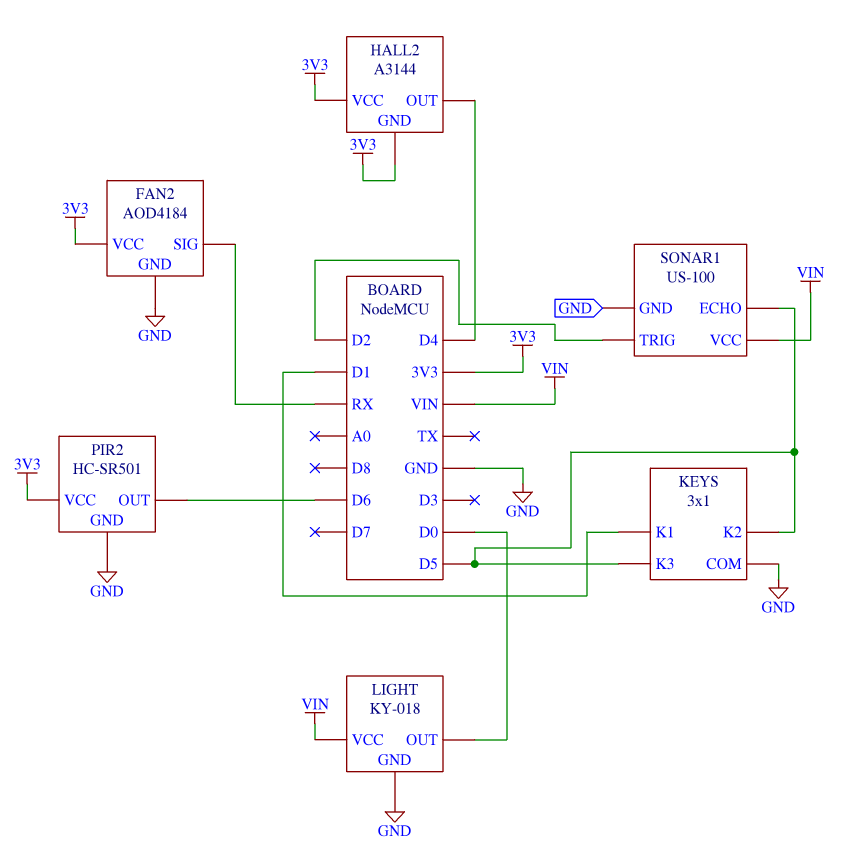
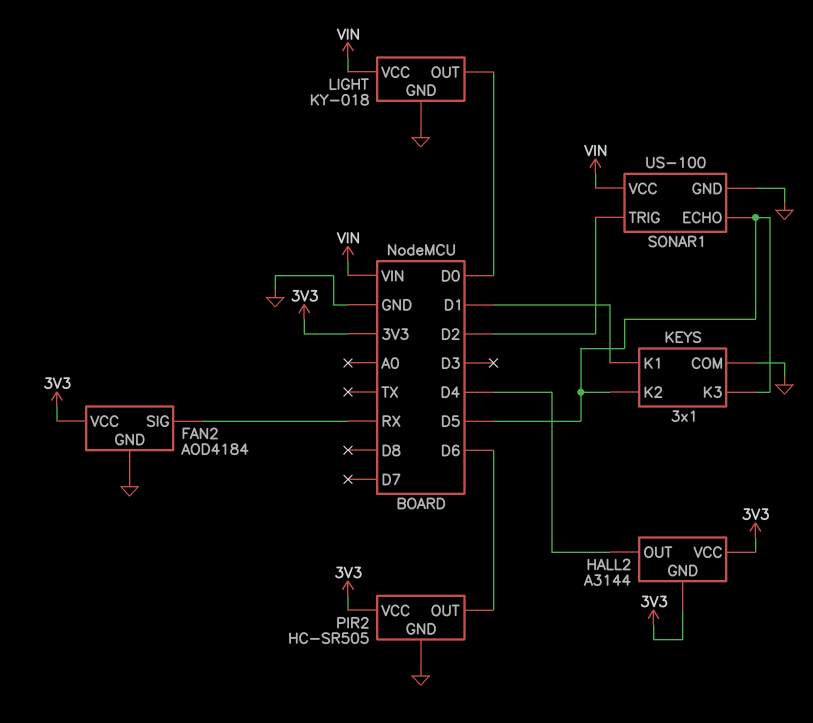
PIR2: HC-SR501 -> HC-SR505

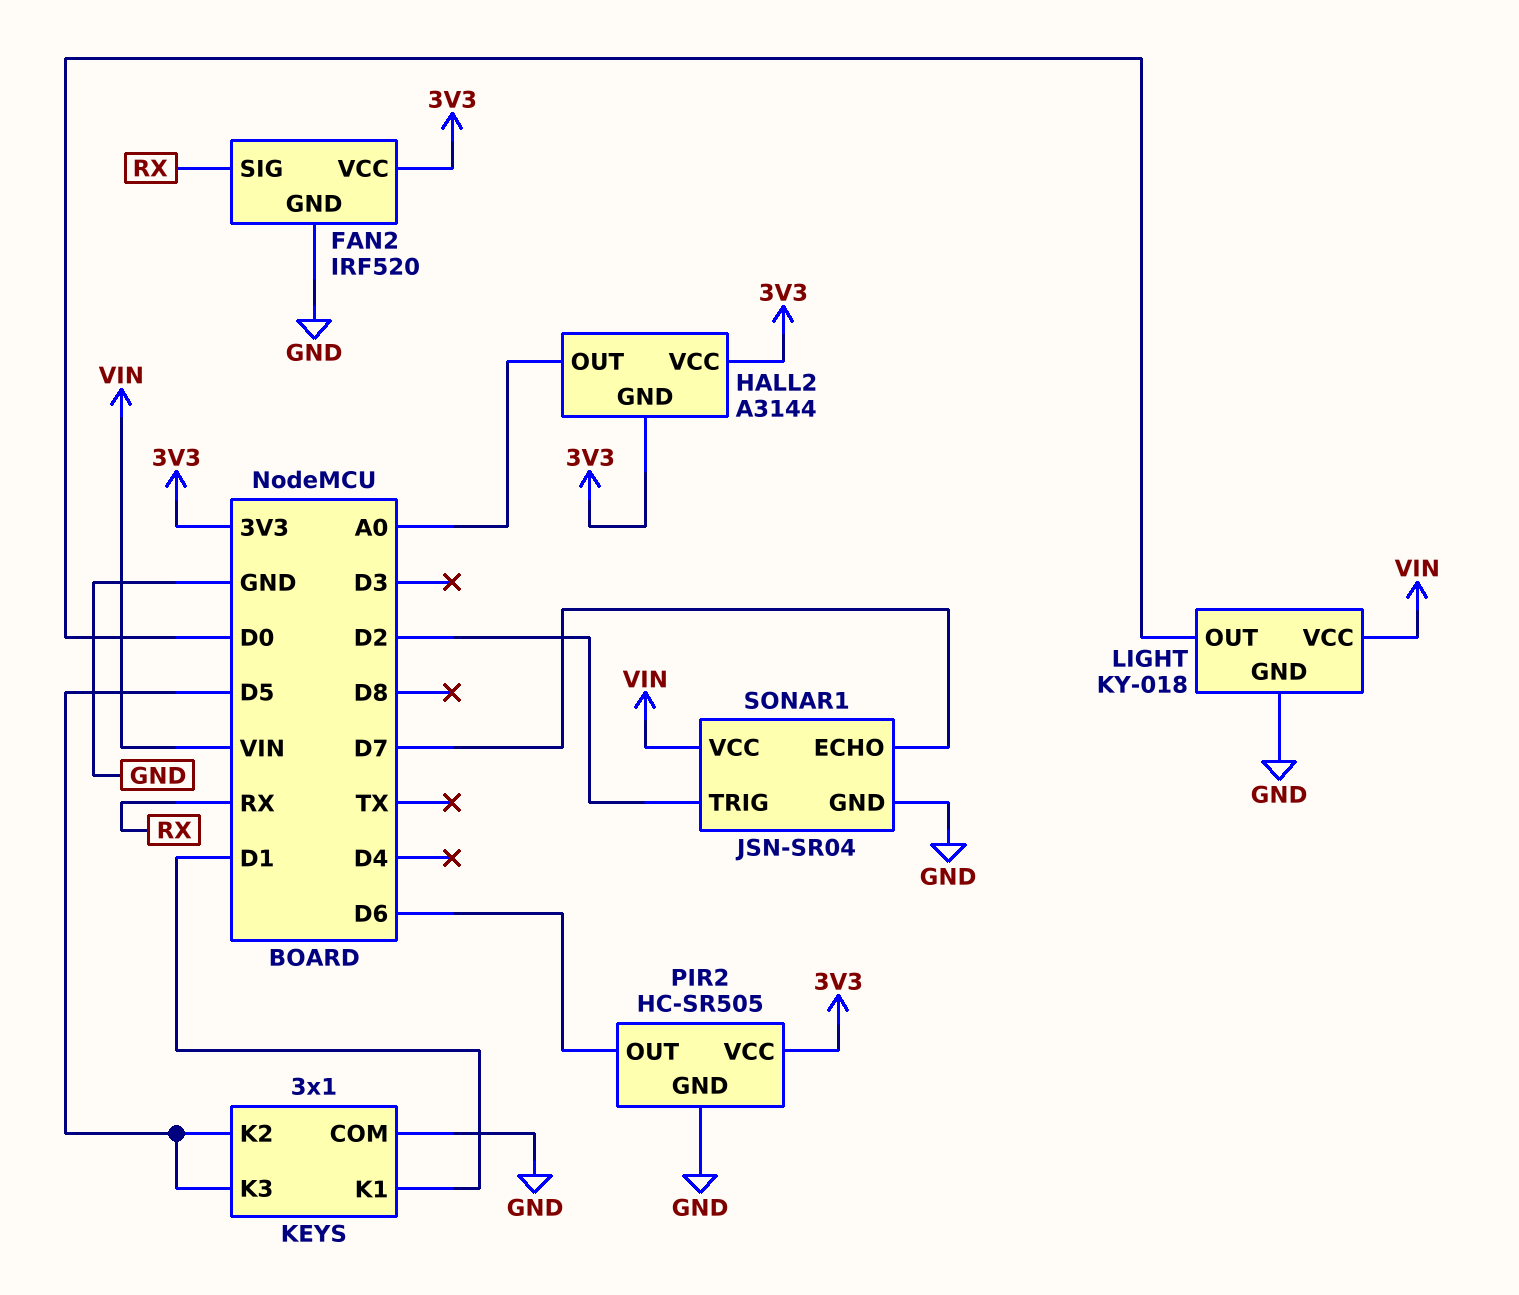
FAN2: AOD4184 -> IRF520
HALL2 pin OUT: D4 -> A0
SONAR1: US-100 -> JSN-SR04
SONAR1 pin ECHO: D5 -> D7

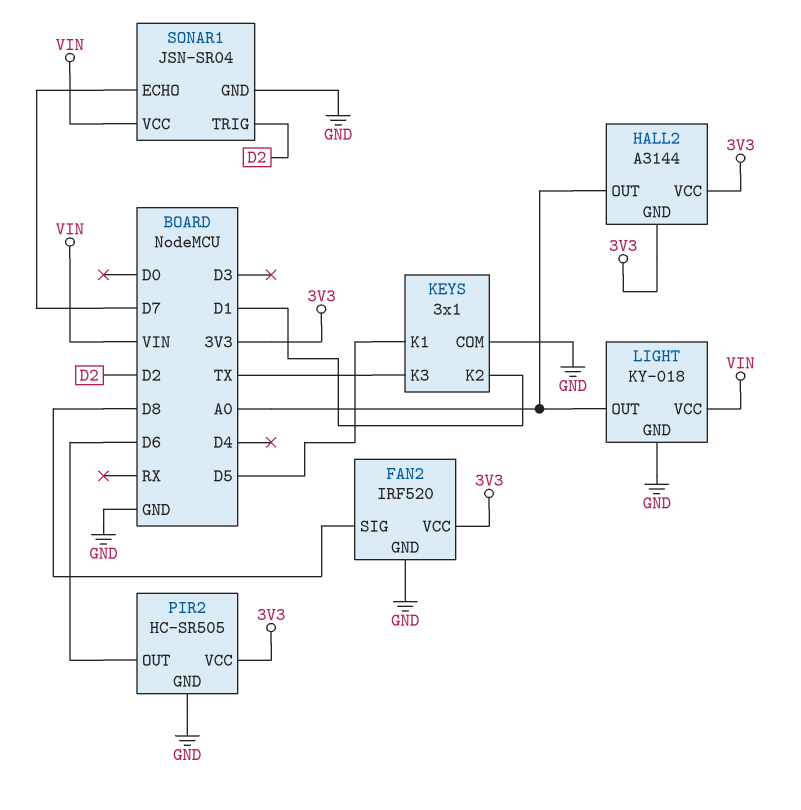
FAN2 pin SIG: RX -> D8
KEYS pin K1: D1 -> D5
KEYS pin K2: D5 -> D1
KEYS pin K3: D5 -> TX
LIGHT pin OUT: D0 -> A0

